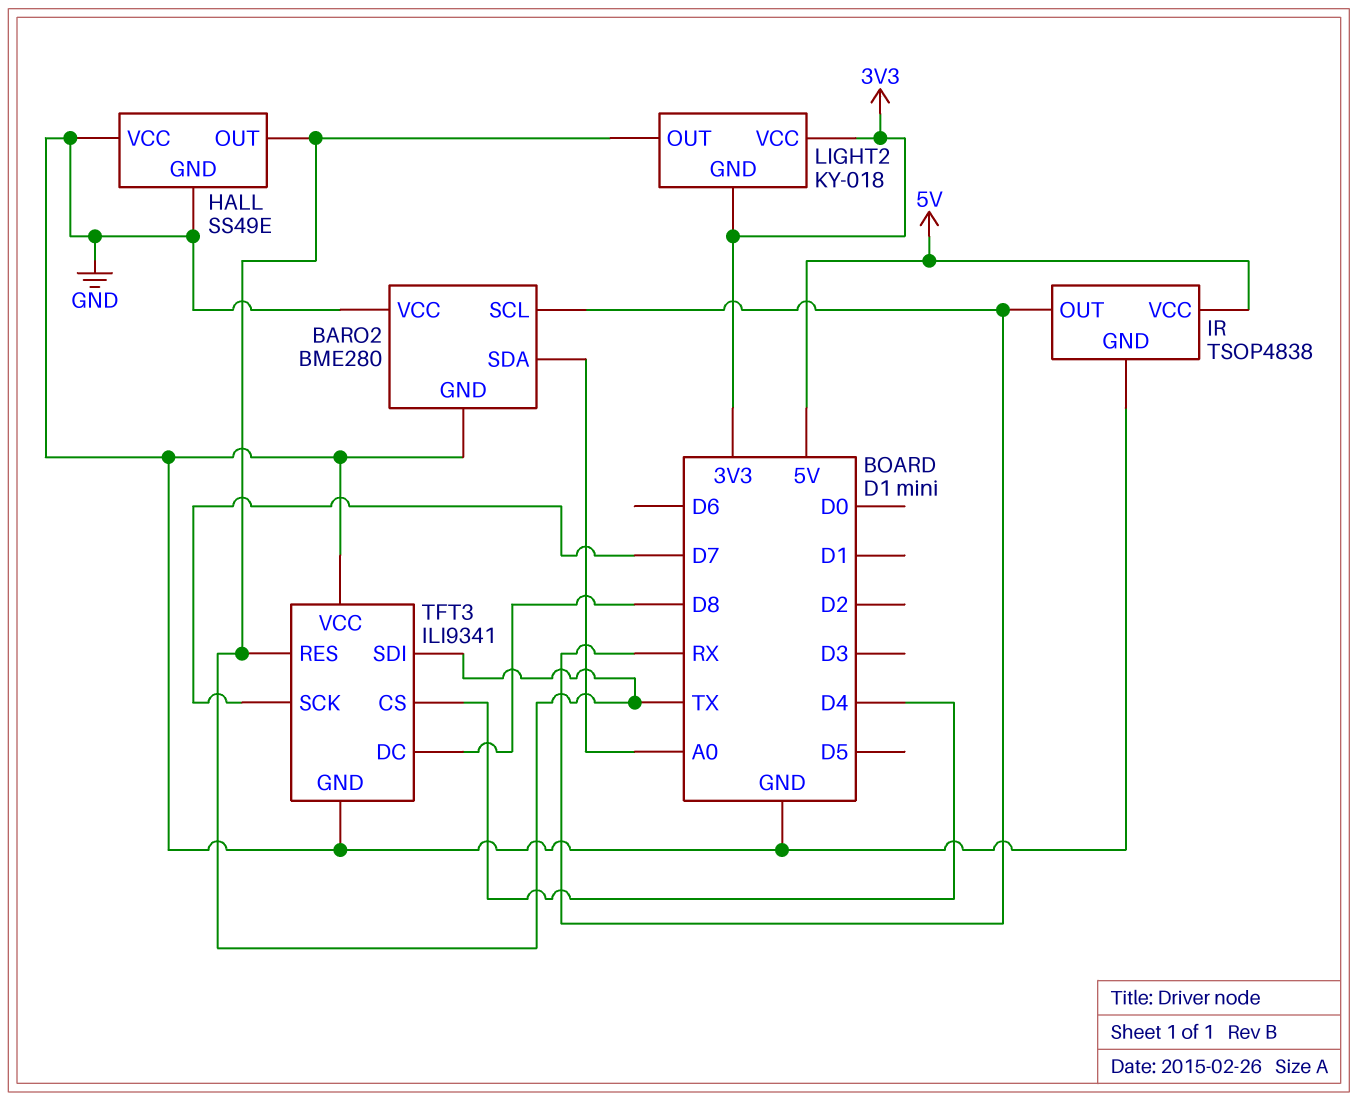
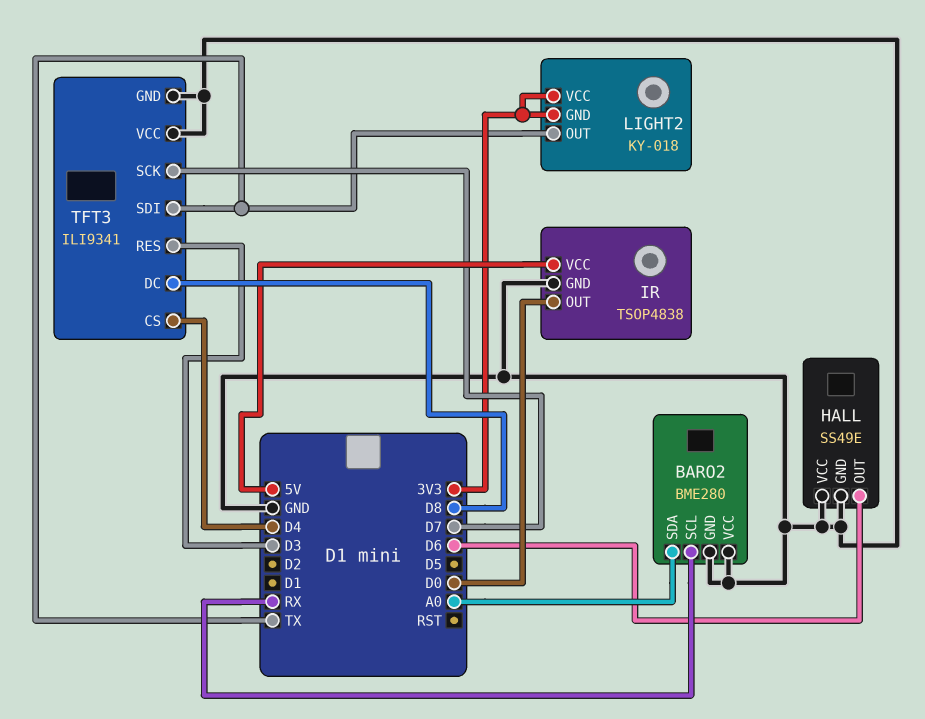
HALL pin OUT: TX -> D6
IR pin OUT: RX -> D0
TFT3 pin RES: TX -> D3

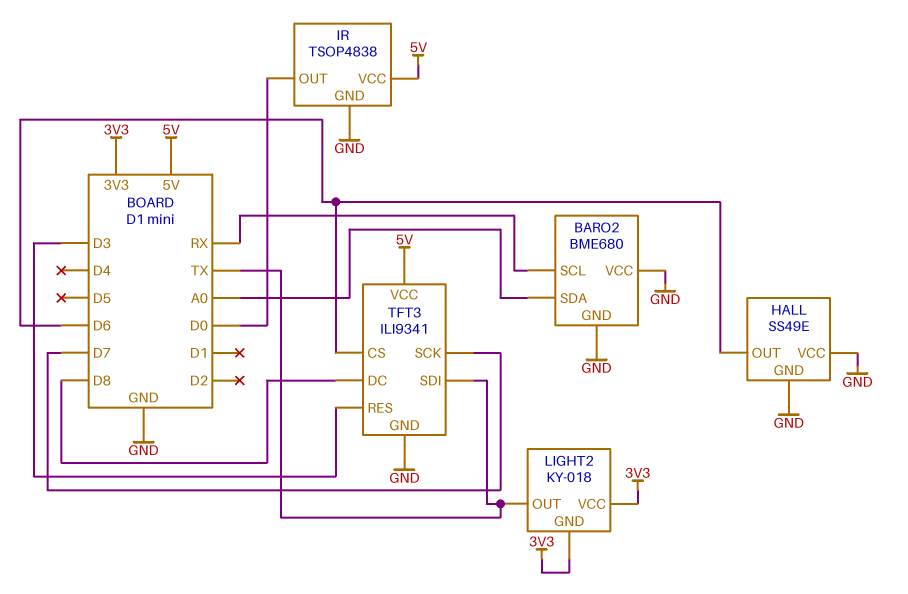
BARO2: BME280 -> BME680
TFT3 pin CS: D4 -> D6
TFT3 pin VCC: GND -> 5V

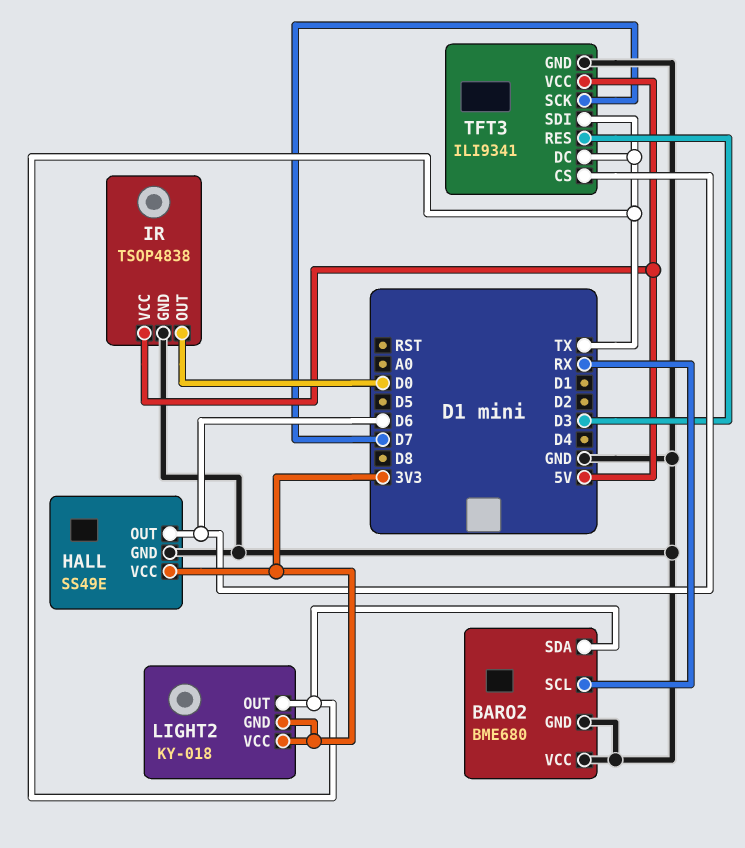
BARO2 pin SDA: A0 -> TX
HALL pin VCC: GND -> 3V3
TFT3 pin DC: D8 -> TX

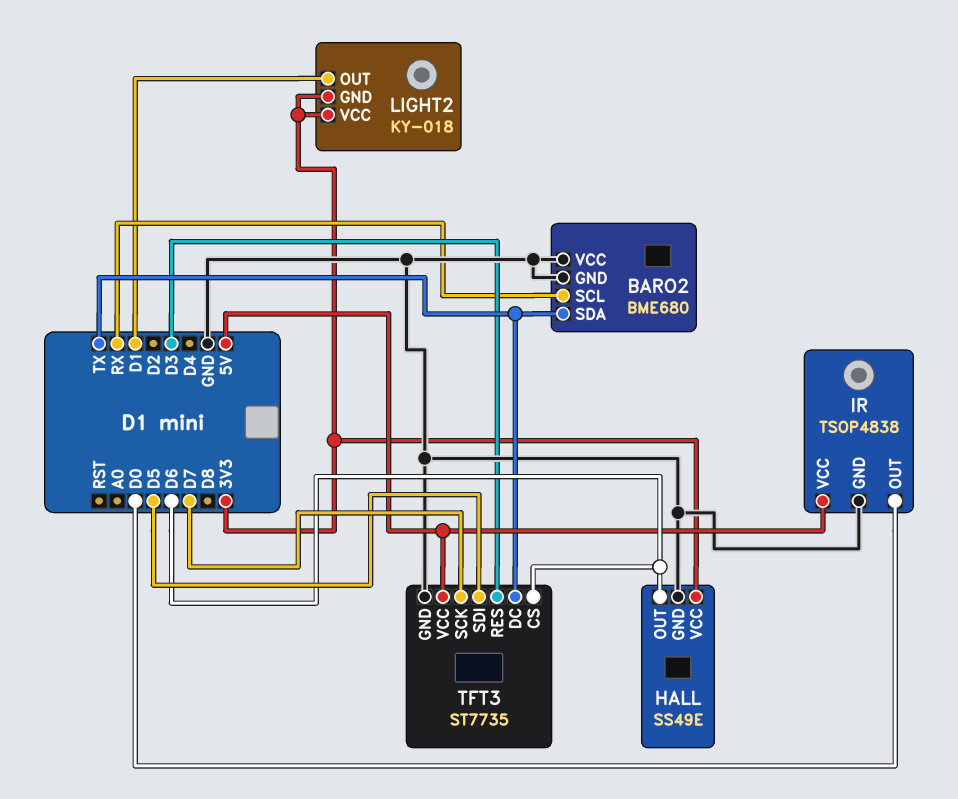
LIGHT2 pin OUT: TX -> D1
TFT3: ILI9341 -> ST7735
TFT3 pin SDI: TX -> D5

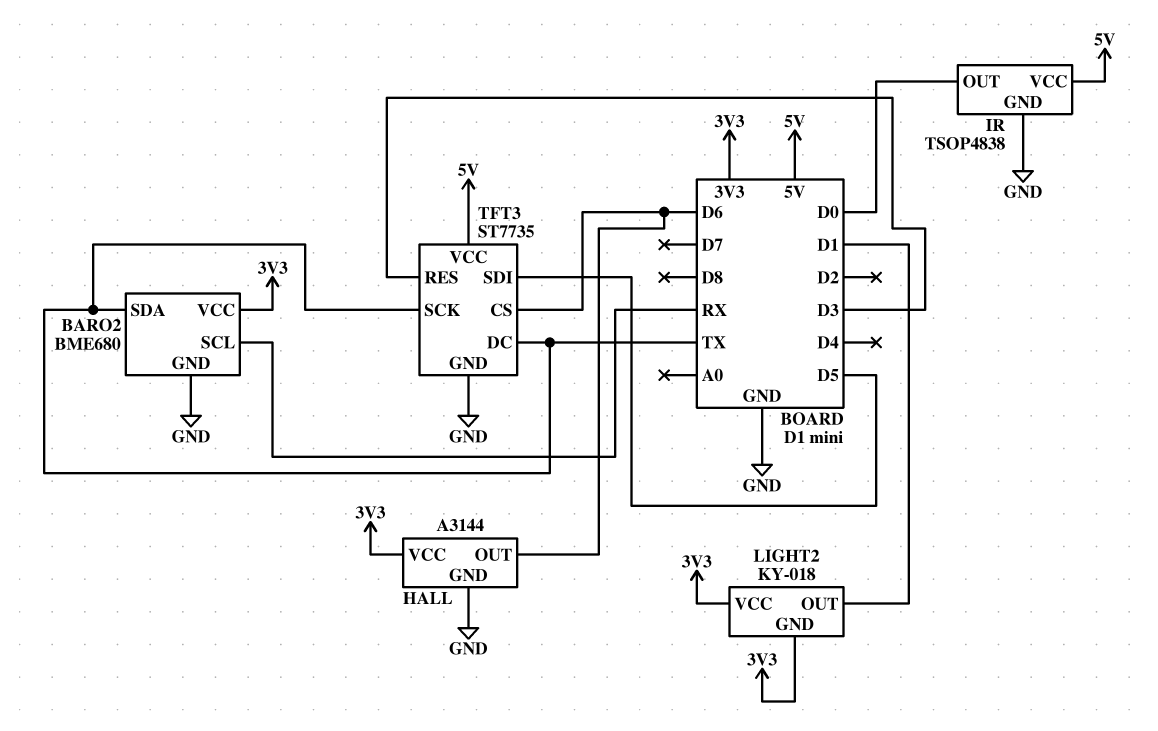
BARO2 pin VCC: GND -> 3V3
HALL: SS49E -> A3144
TFT3 pin SCK: D7 -> TX

